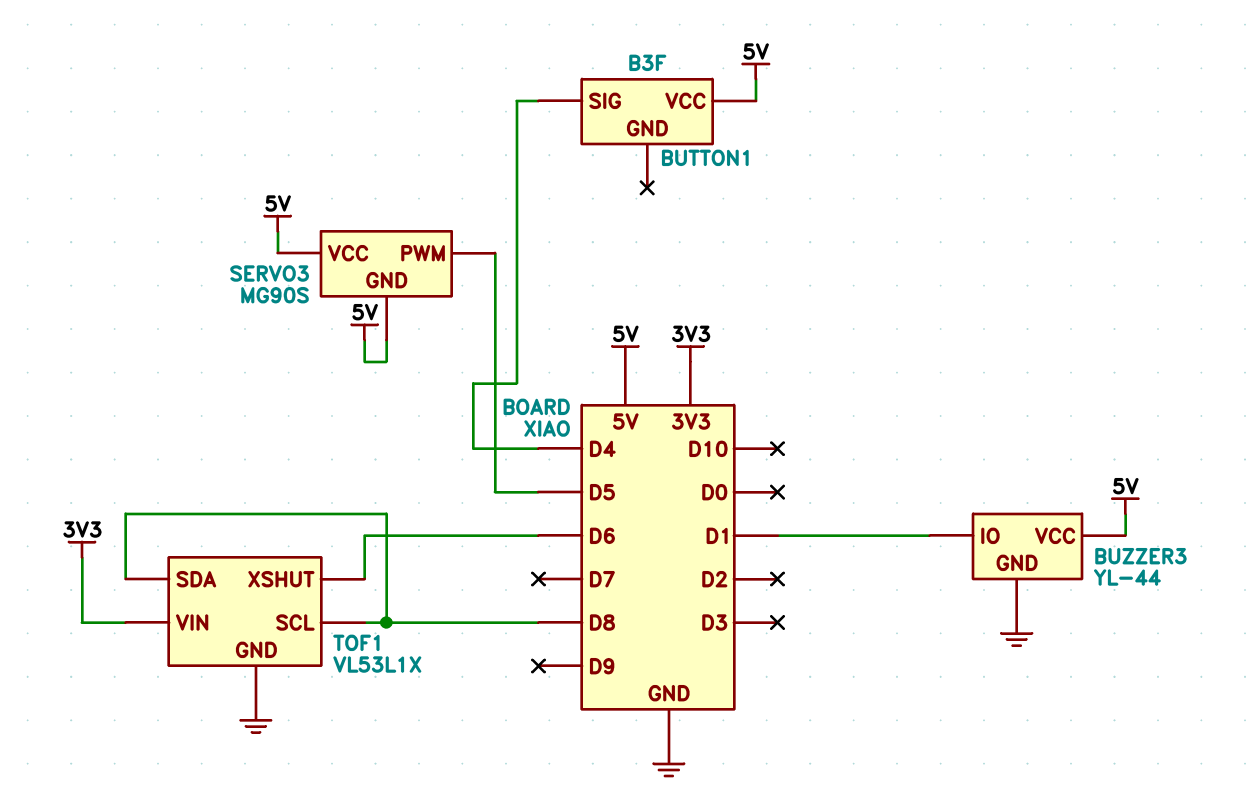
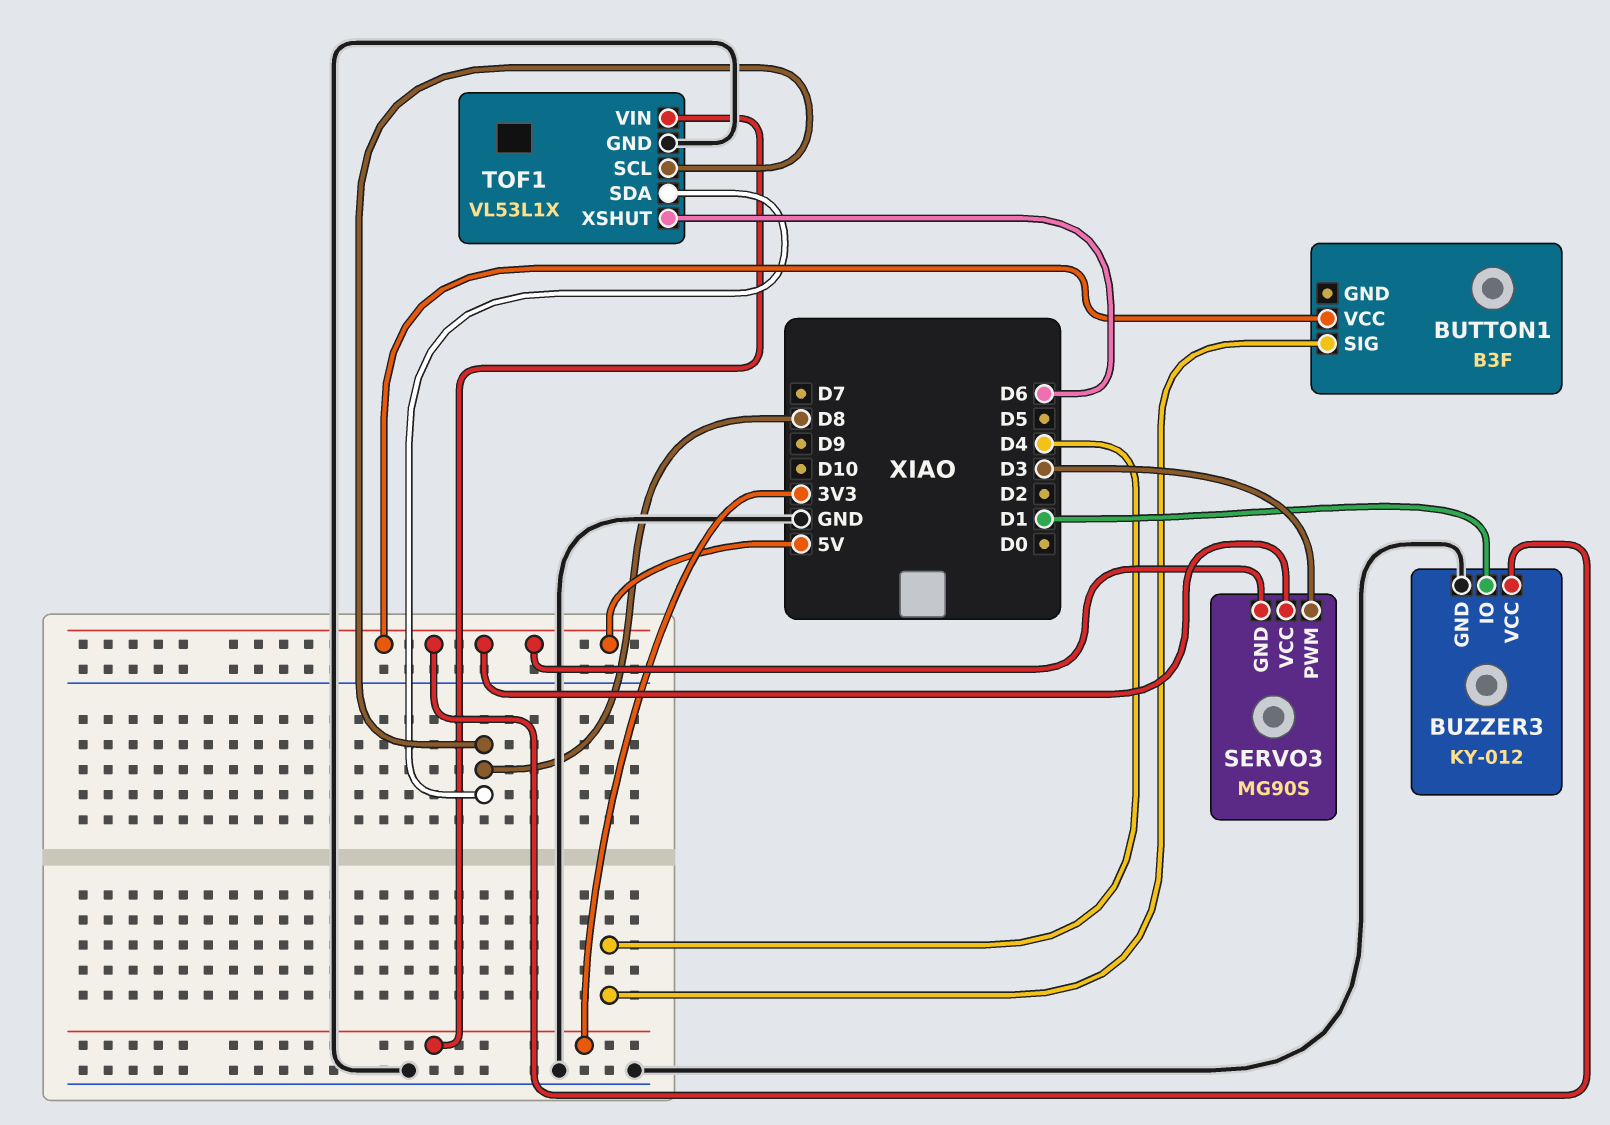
BUZZER3: YL-44 -> KY-012
SERVO3 pin PWM: D5 -> D3

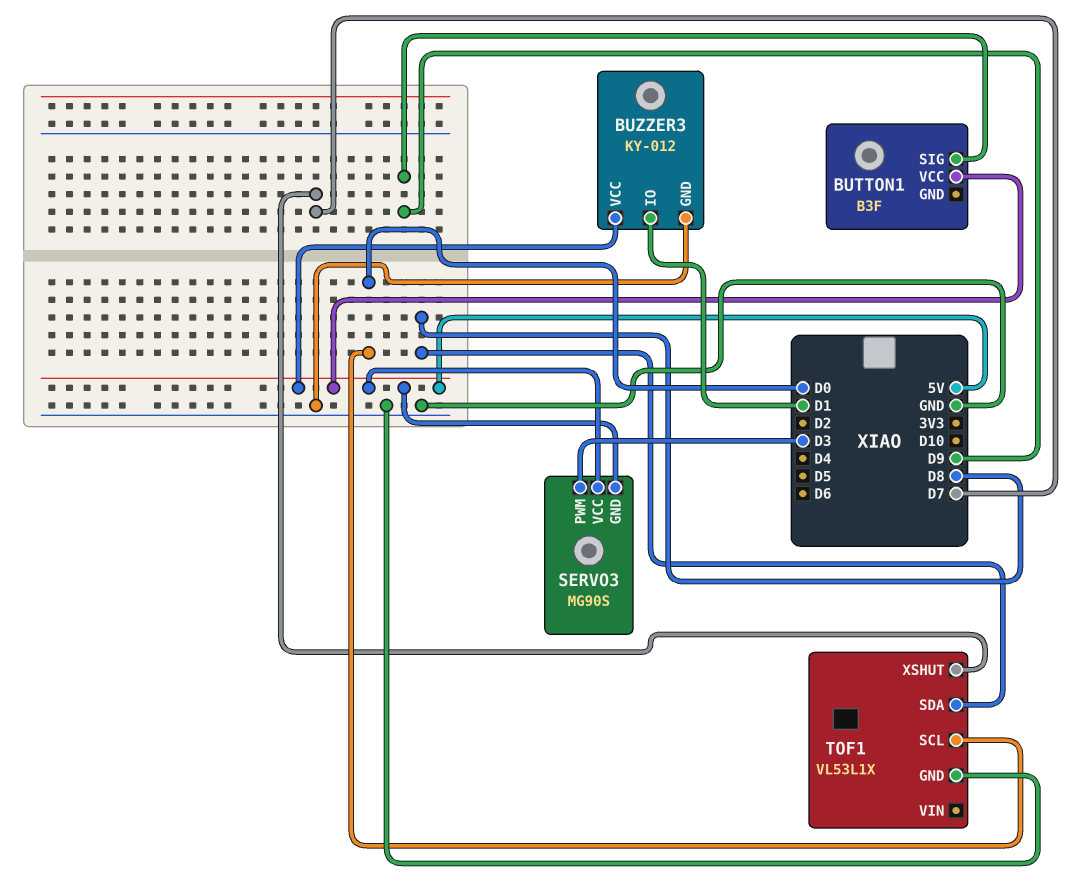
BUTTON1 pin SIG: D4 -> D9
TOF1 pin SCL: D8 -> D0
TOF1 pin VIN: 3V3 -> none
TOF1 pin XSHUT: D6 -> D7

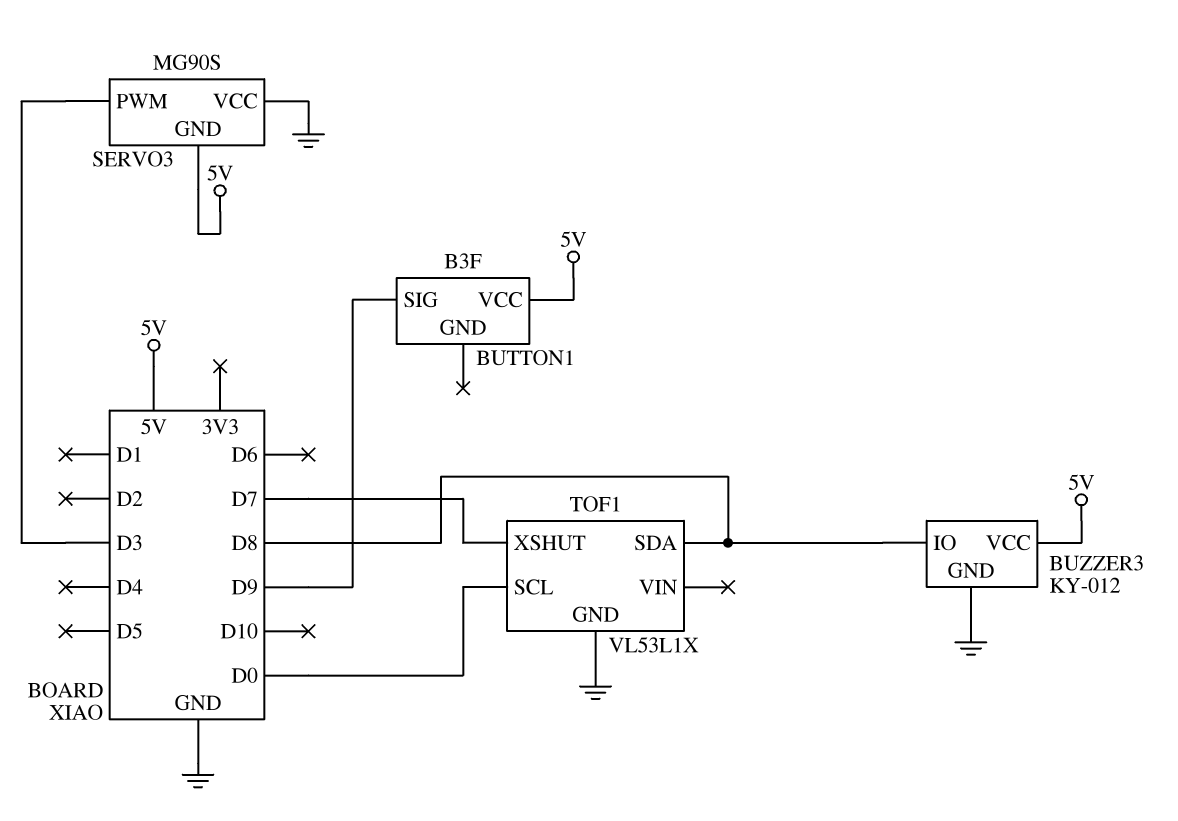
BUZZER3 pin IO: D1 -> D8
SERVO3 pin VCC: 5V -> GND

